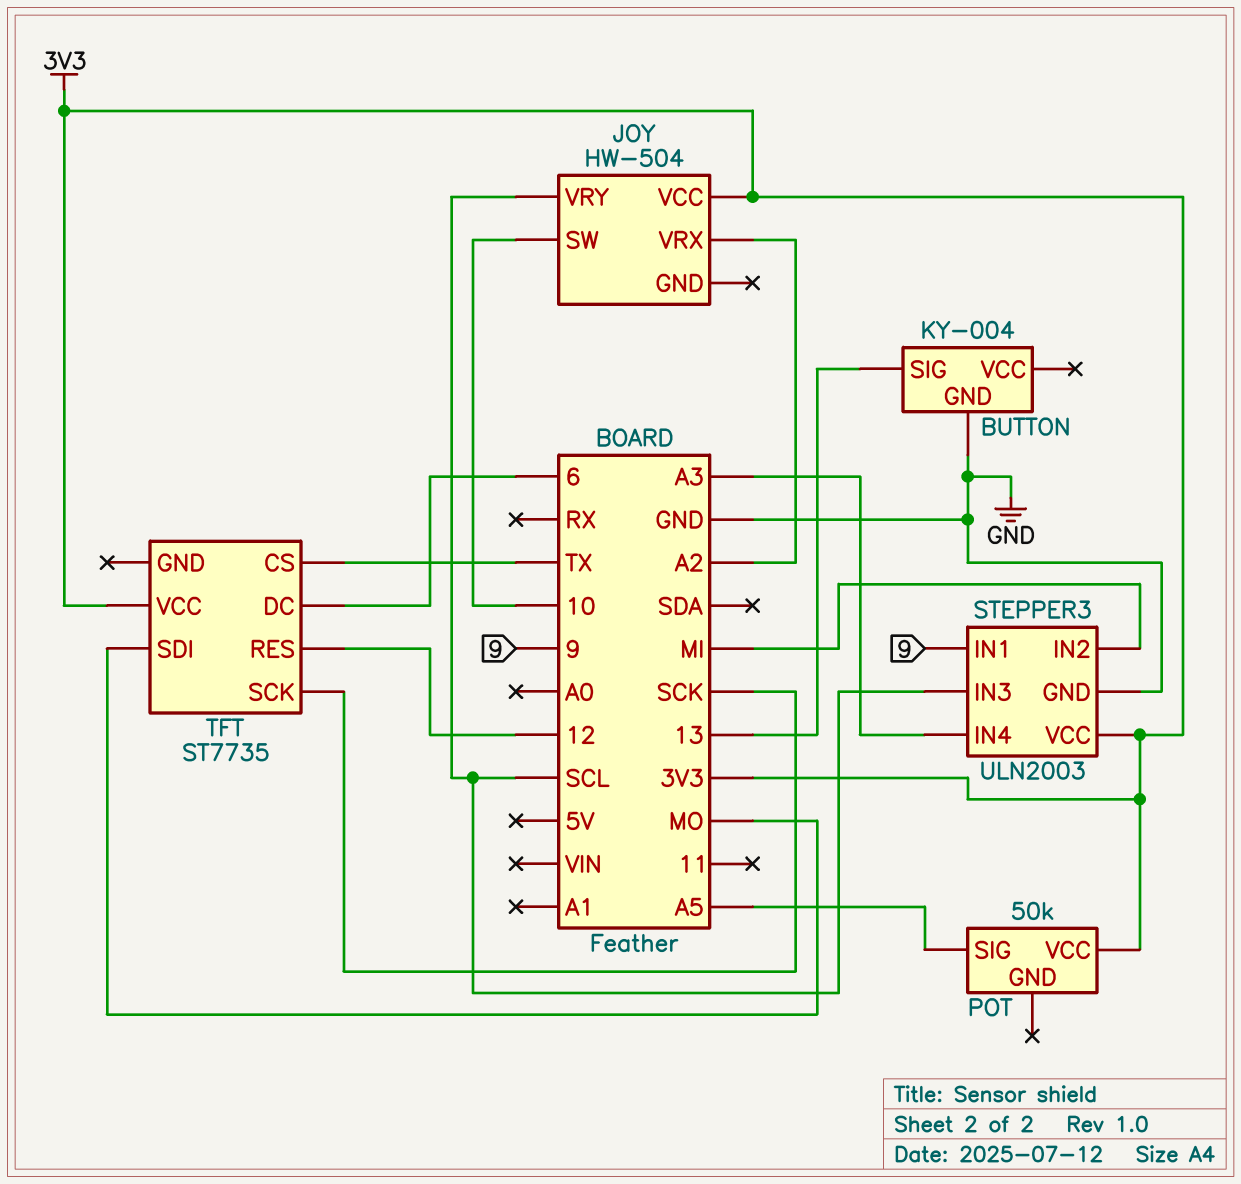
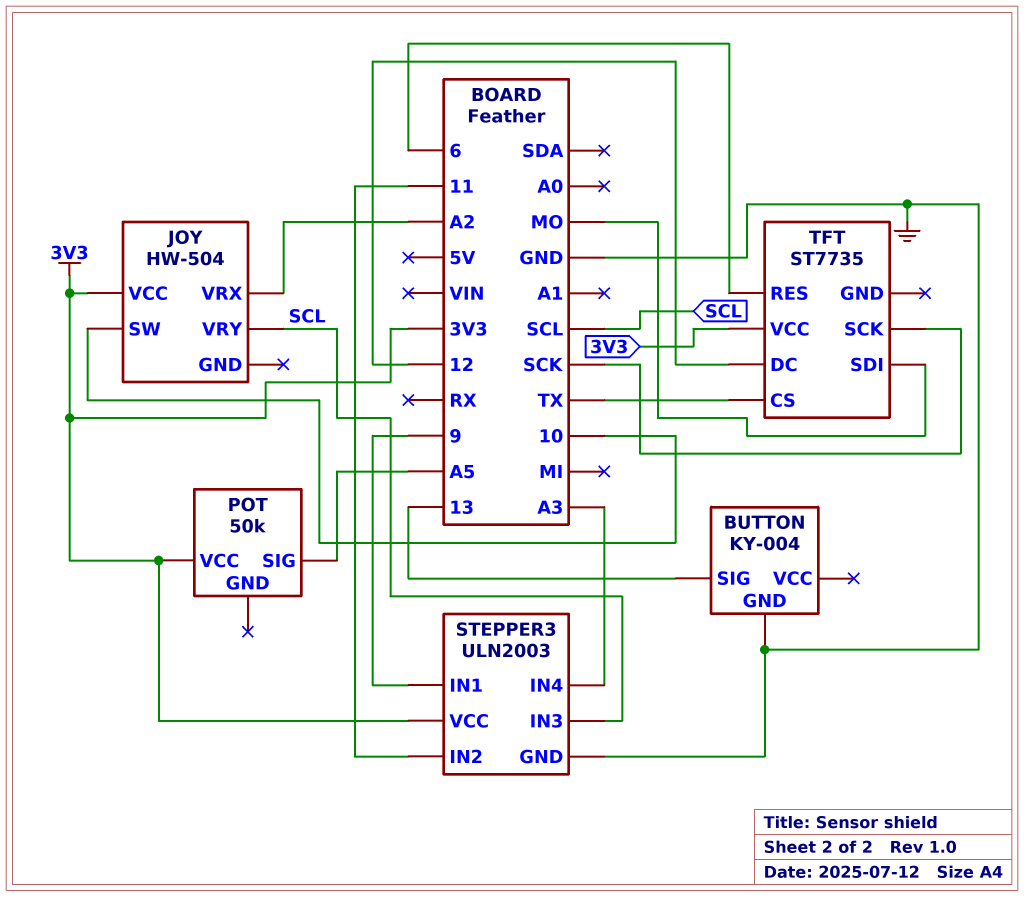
STEPPER3 pin IN2: MI -> 11
TFT pin DC: 6 -> 12
TFT pin RES: 12 -> 6

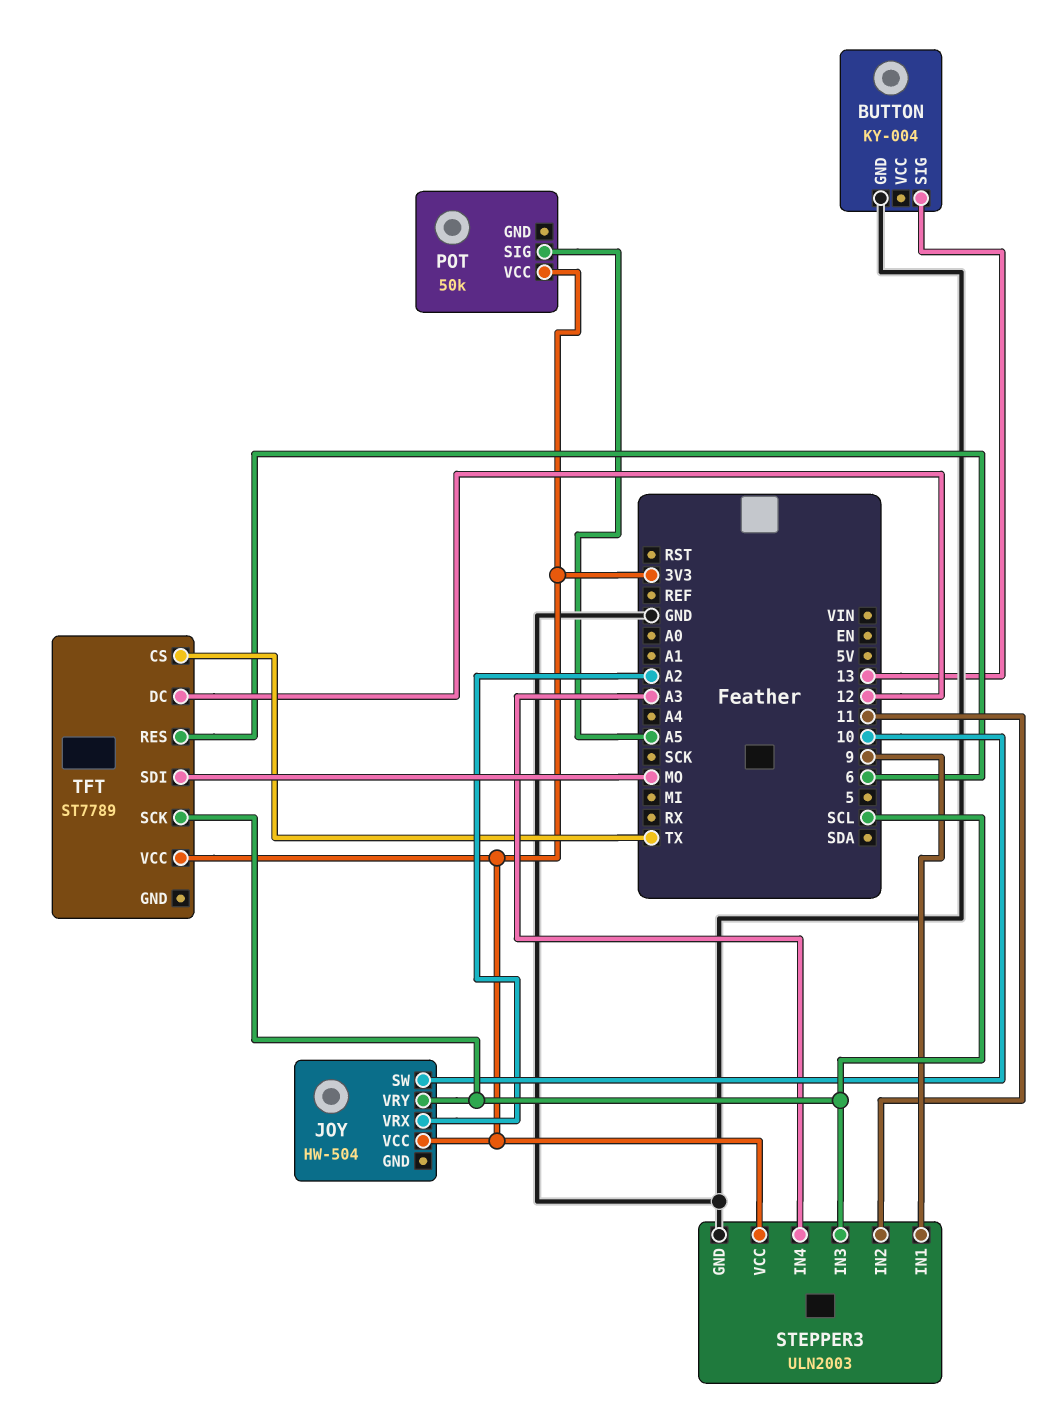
TFT: ST7735 -> ST7789
TFT pin SCK: SCK -> SCL

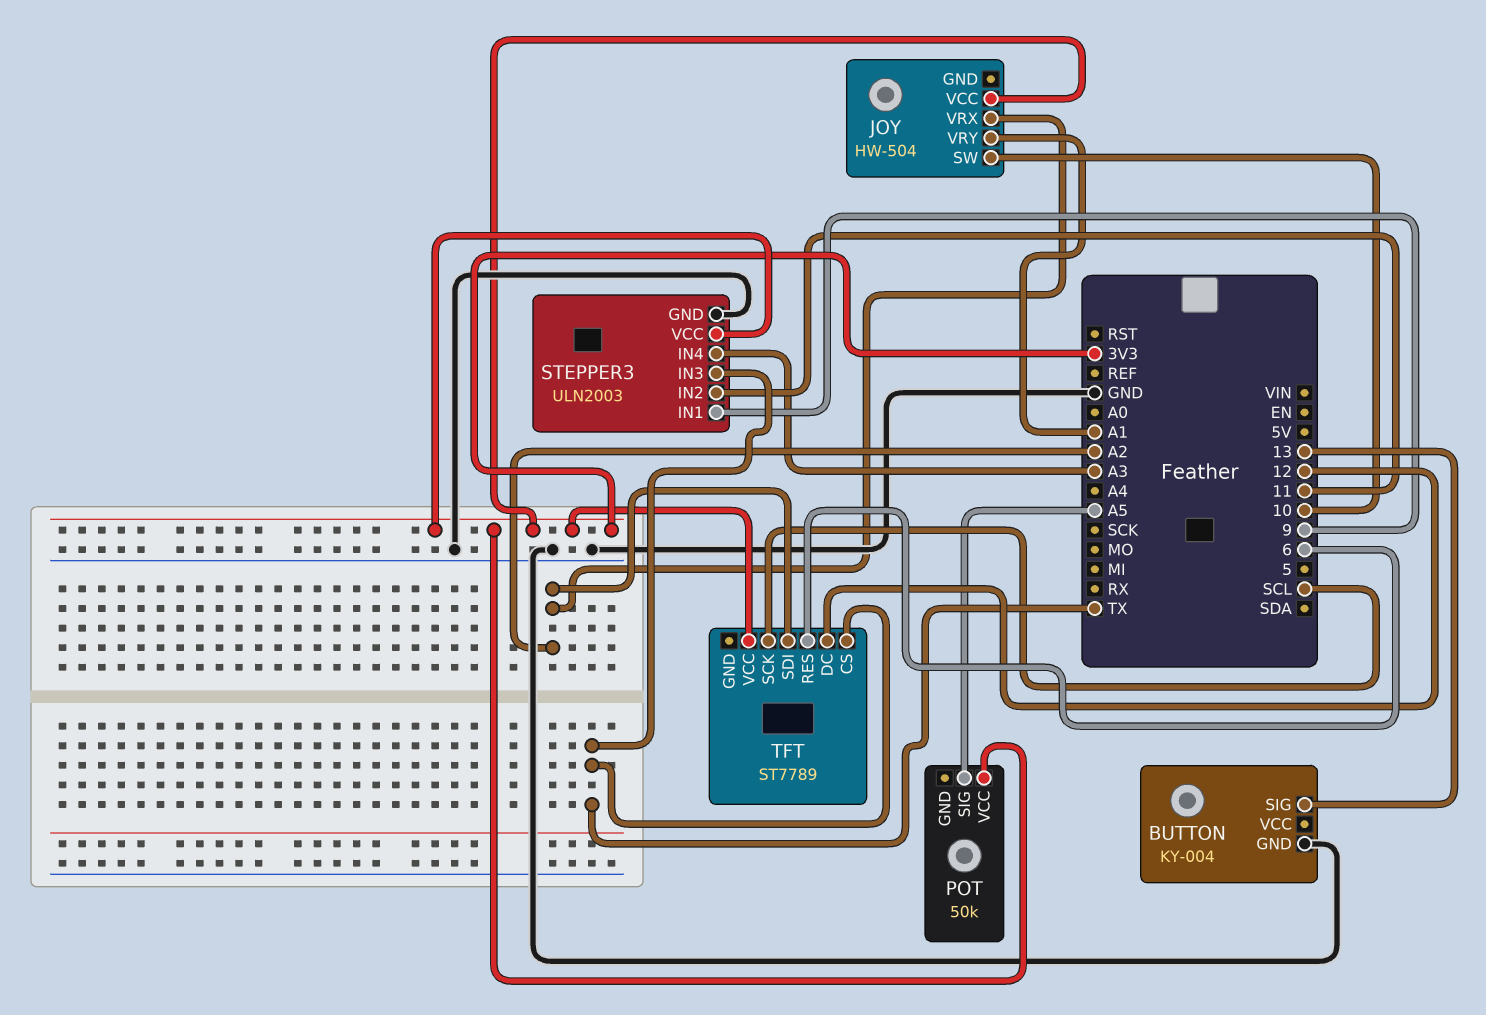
JOY pin VRY: SCL -> A1
STEPPER3 pin IN3: SCL -> TX
TFT pin SDI: MO -> A2

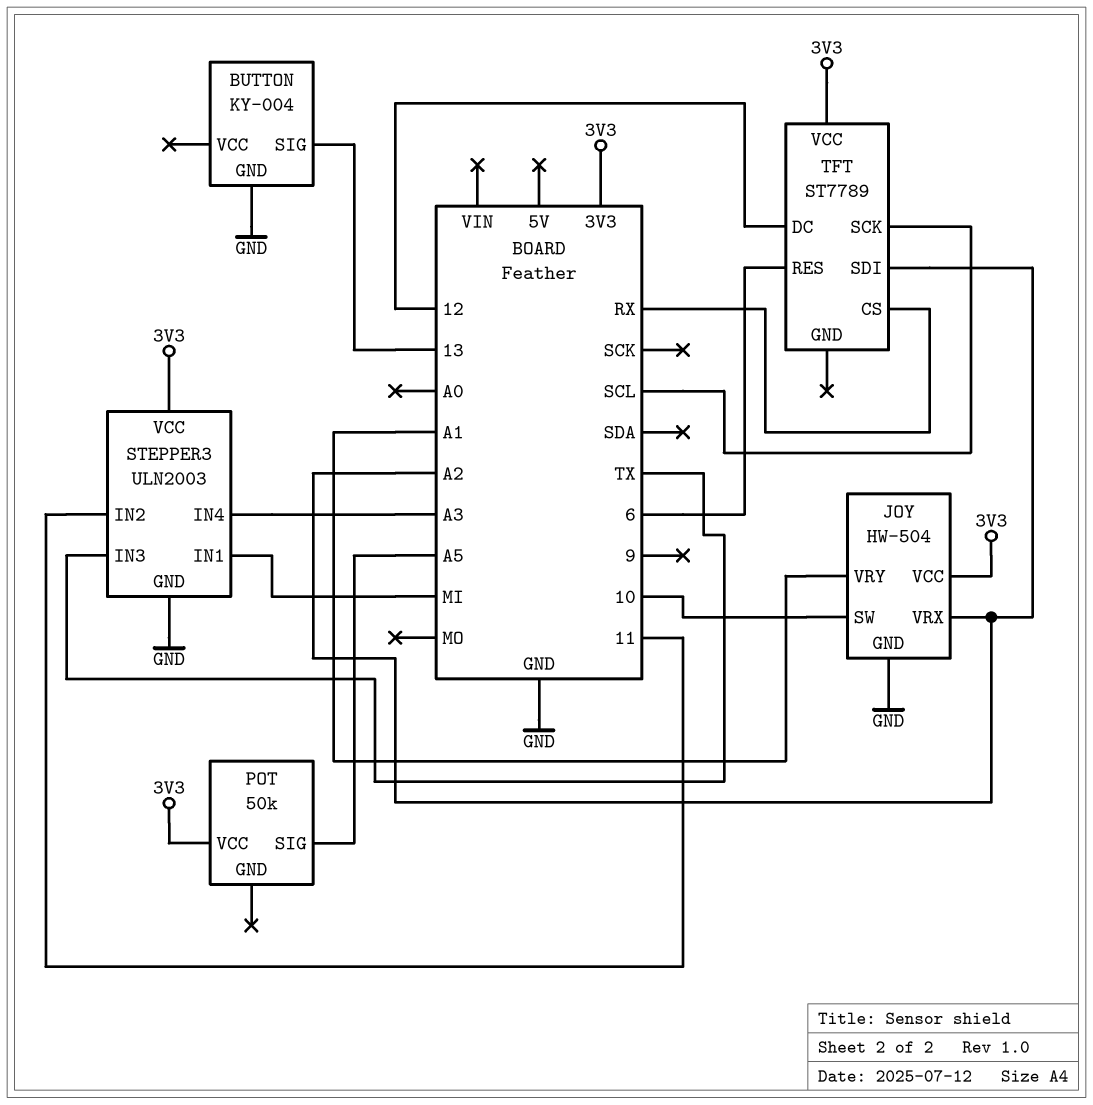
JOY pin GND: none -> GND
STEPPER3 pin IN1: 9 -> MI
TFT pin CS: TX -> RX

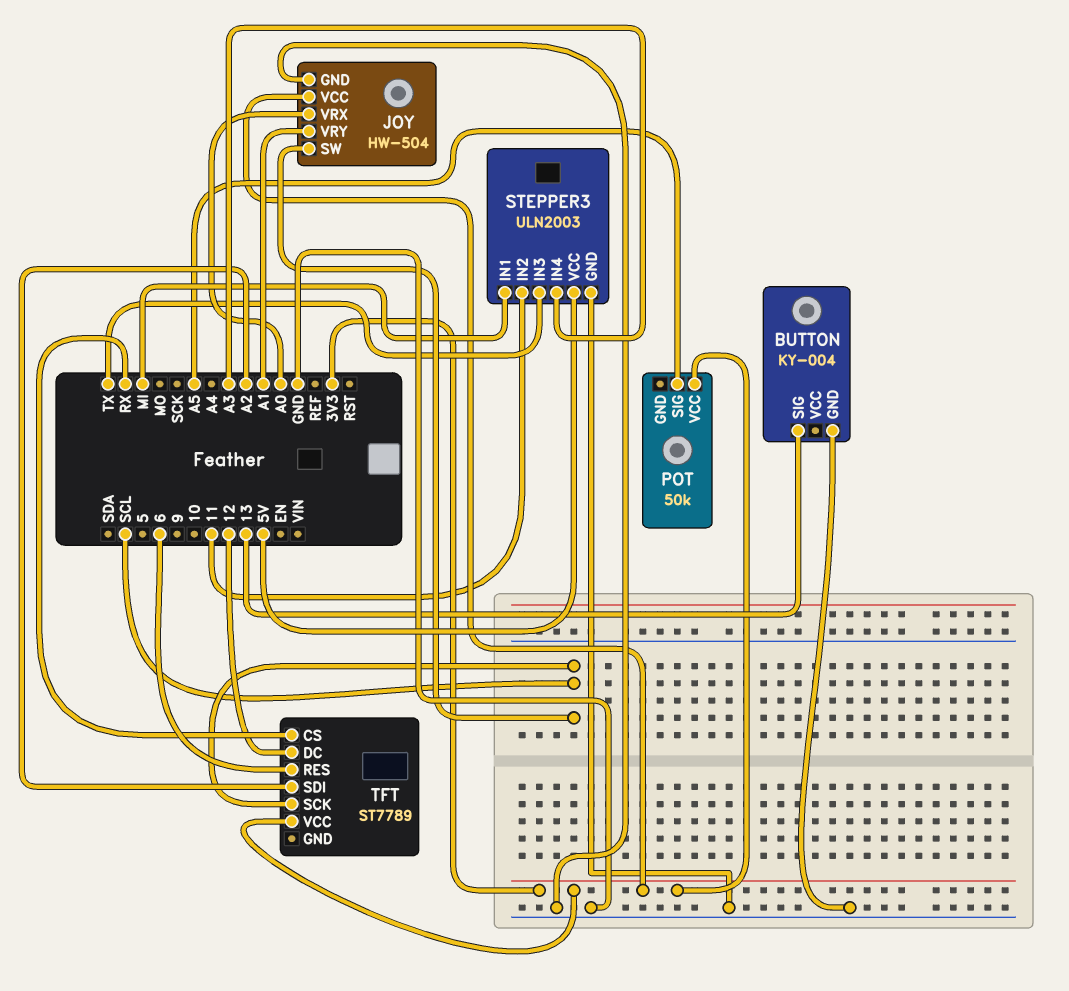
JOY pin SW: 10 -> SCL
JOY pin VRX: A2 -> A0
STEPPER3 pin VCC: 3V3 -> 5V

